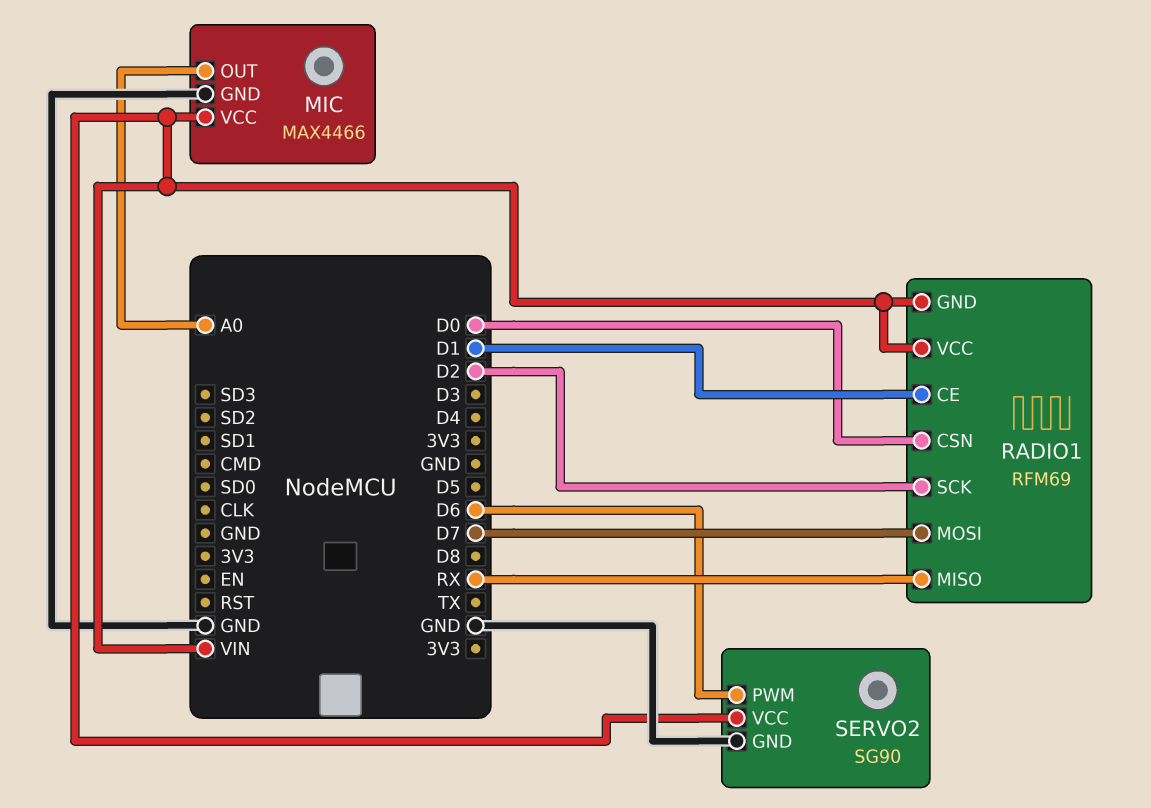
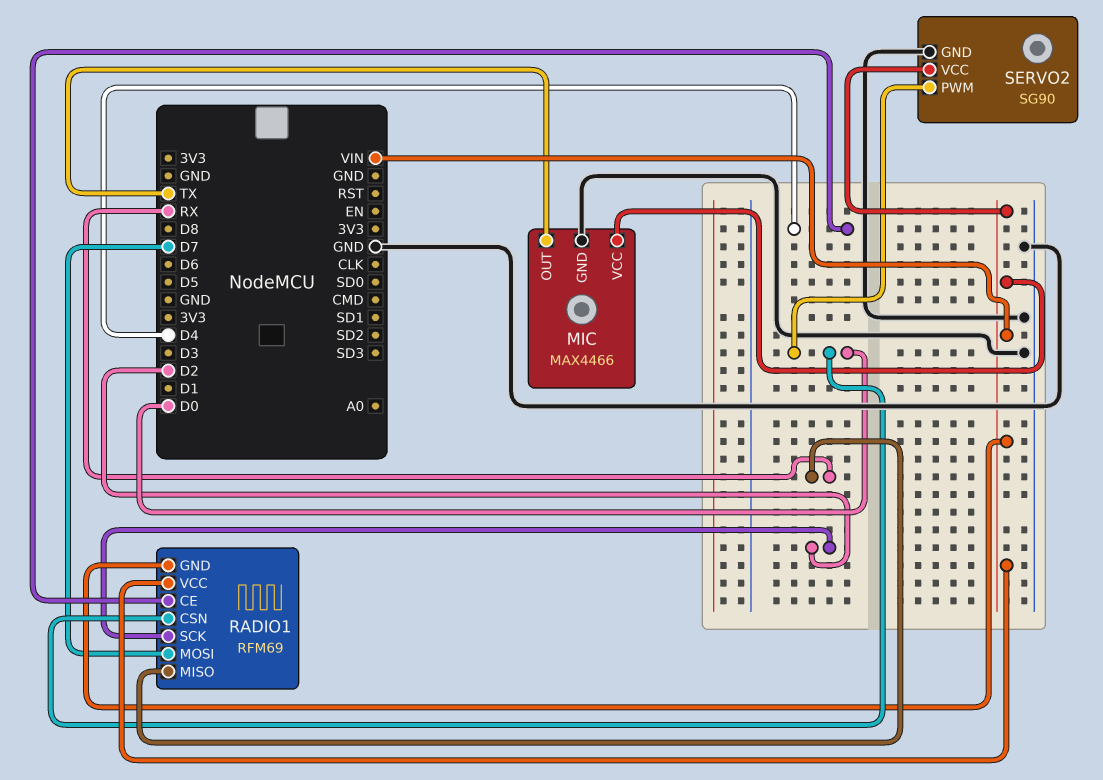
MIC pin OUT: A0 -> TX
RADIO1 pin CE: D1 -> D4
SERVO2 pin PWM: D6 -> D0

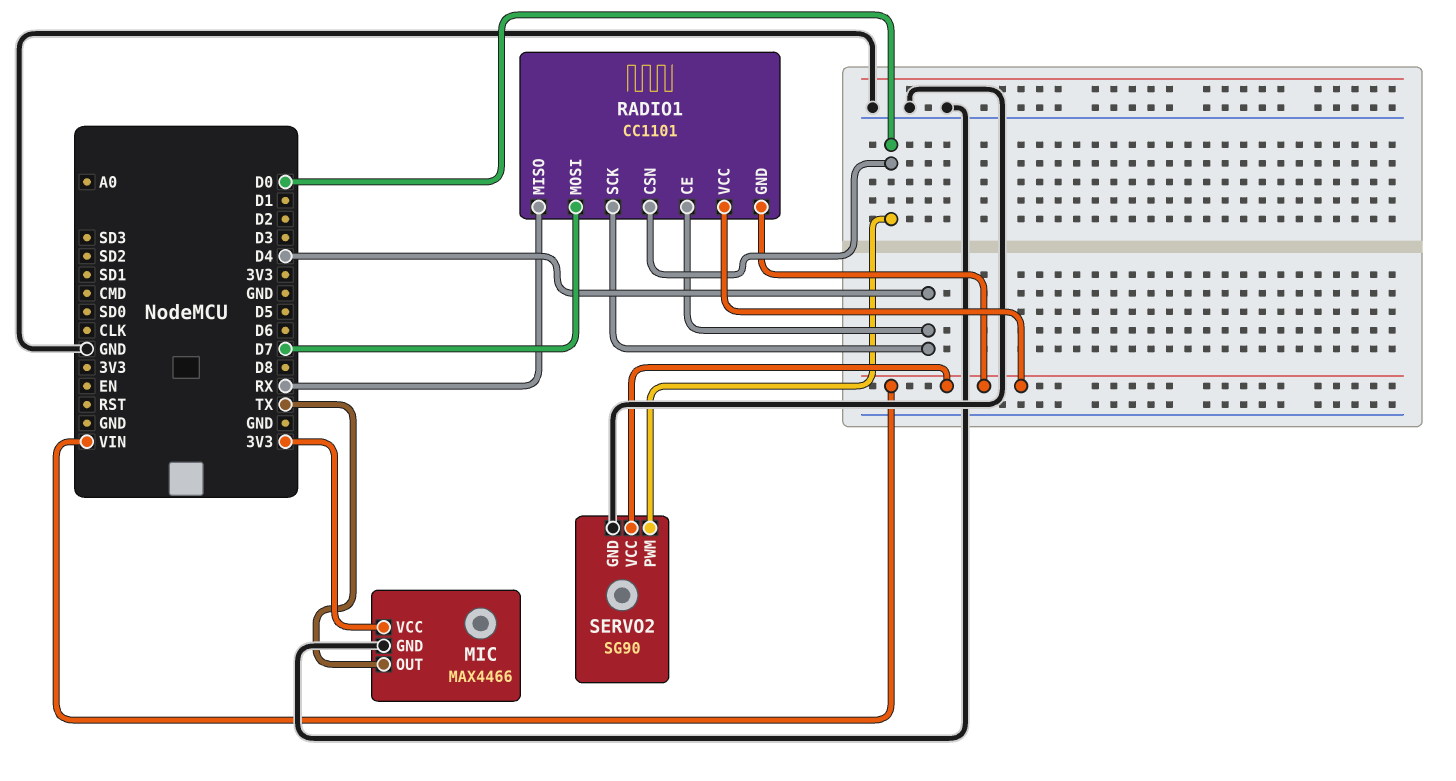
MIC pin VCC: VIN -> 3V3
RADIO1: RFM69 -> CC1101
RADIO1 pin SCK: D2 -> D4

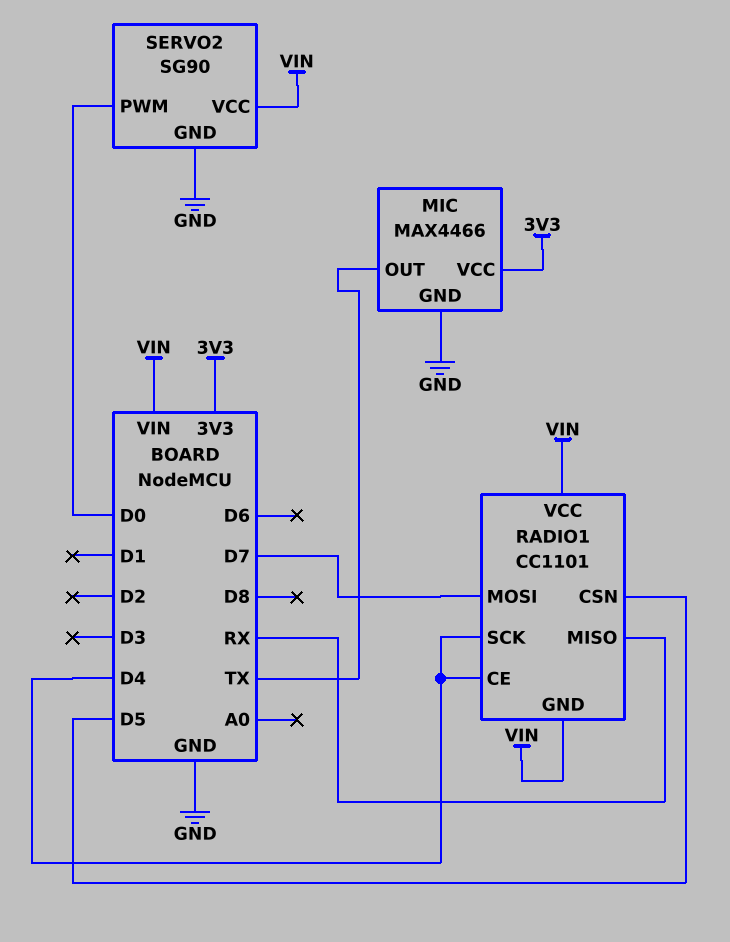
RADIO1 pin CSN: D0 -> D5

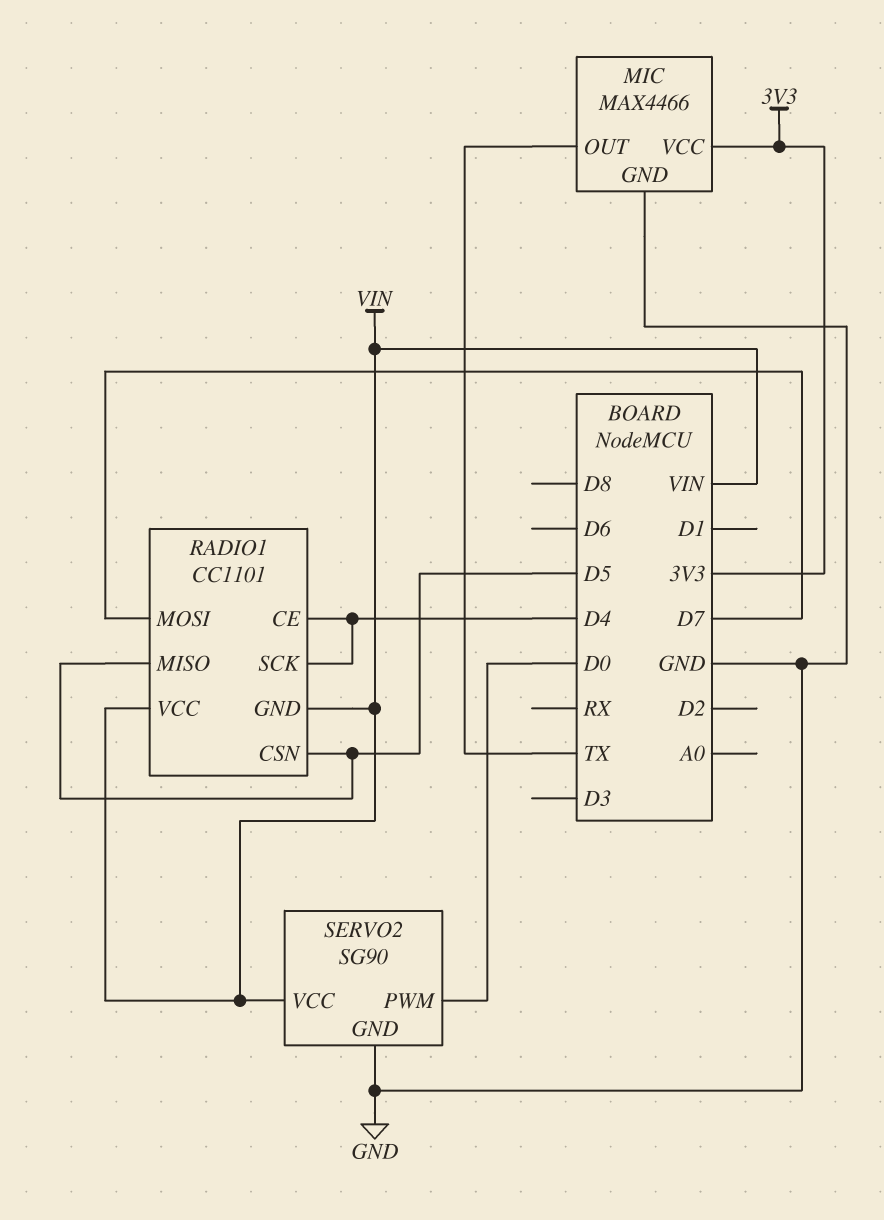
RADIO1 pin MISO: RX -> D5

